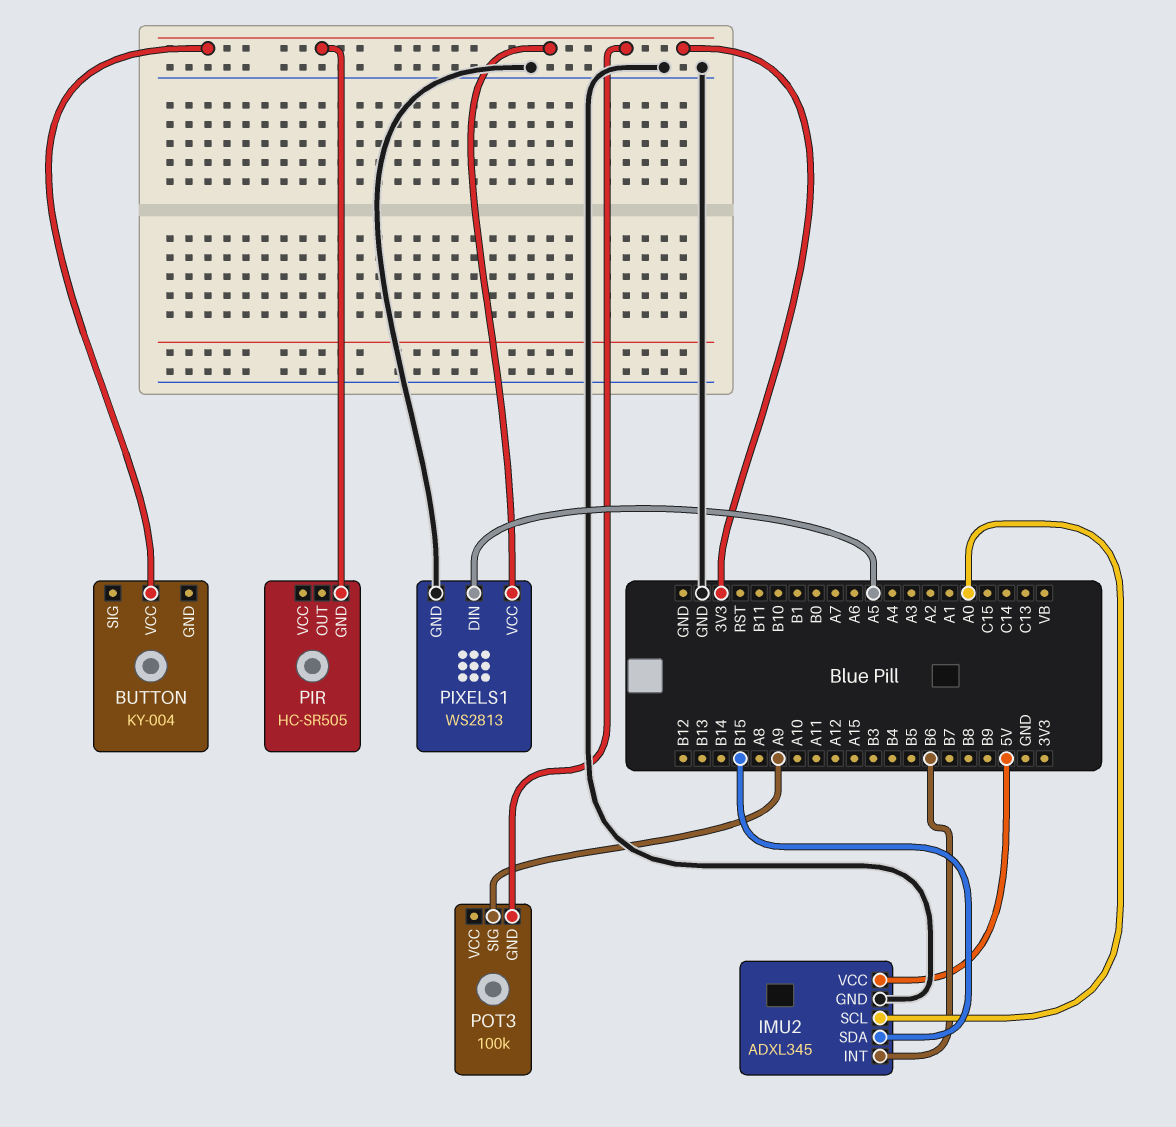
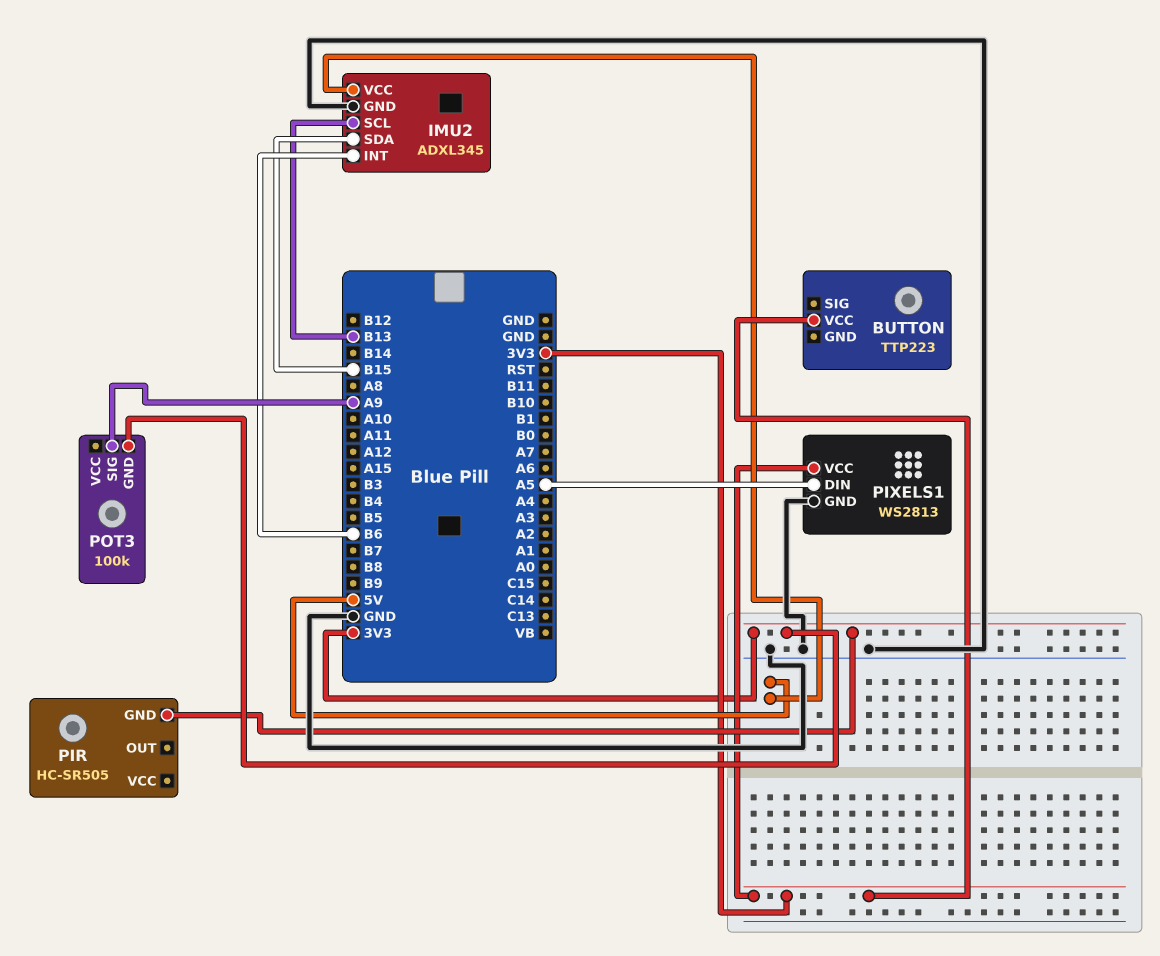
BUTTON: KY-004 -> TTP223
IMU2 pin SCL: A0 -> B13

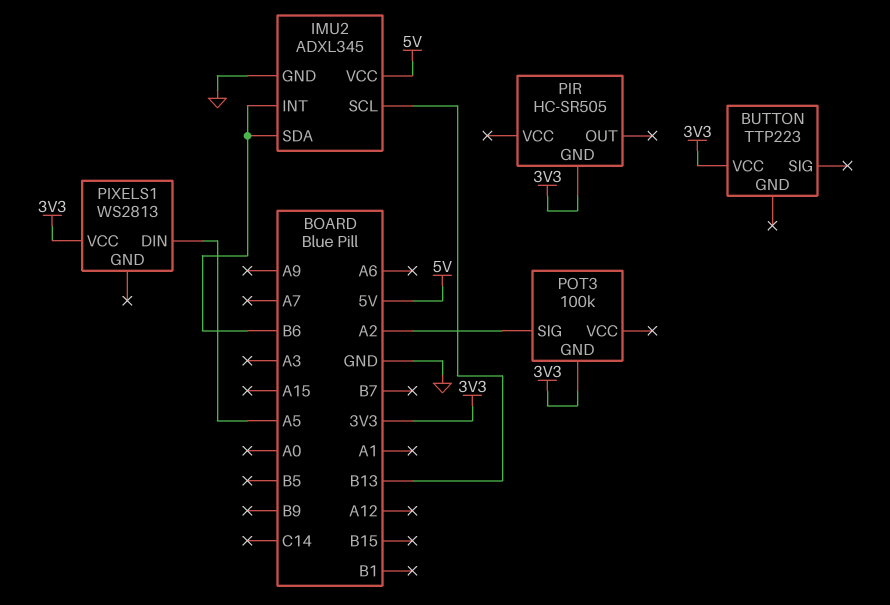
IMU2 pin SDA: B15 -> B6
PIXELS1 pin GND: GND -> none
POT3 pin SIG: A9 -> A2

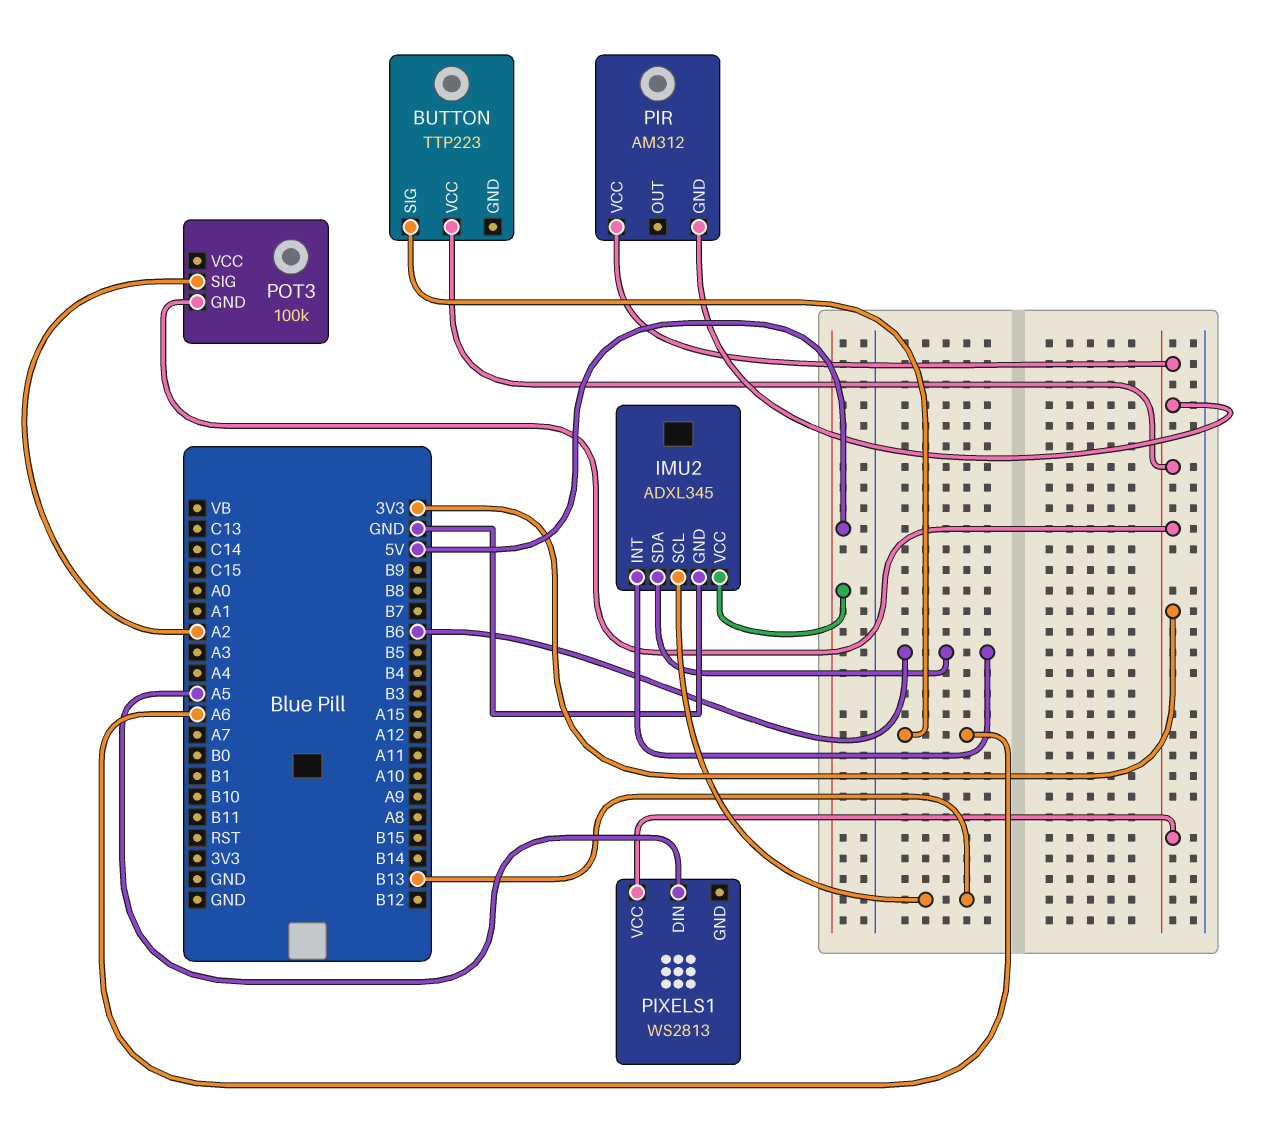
BUTTON pin SIG: none -> A6
PIR: HC-SR505 -> AM312
PIR pin VCC: none -> 3V3

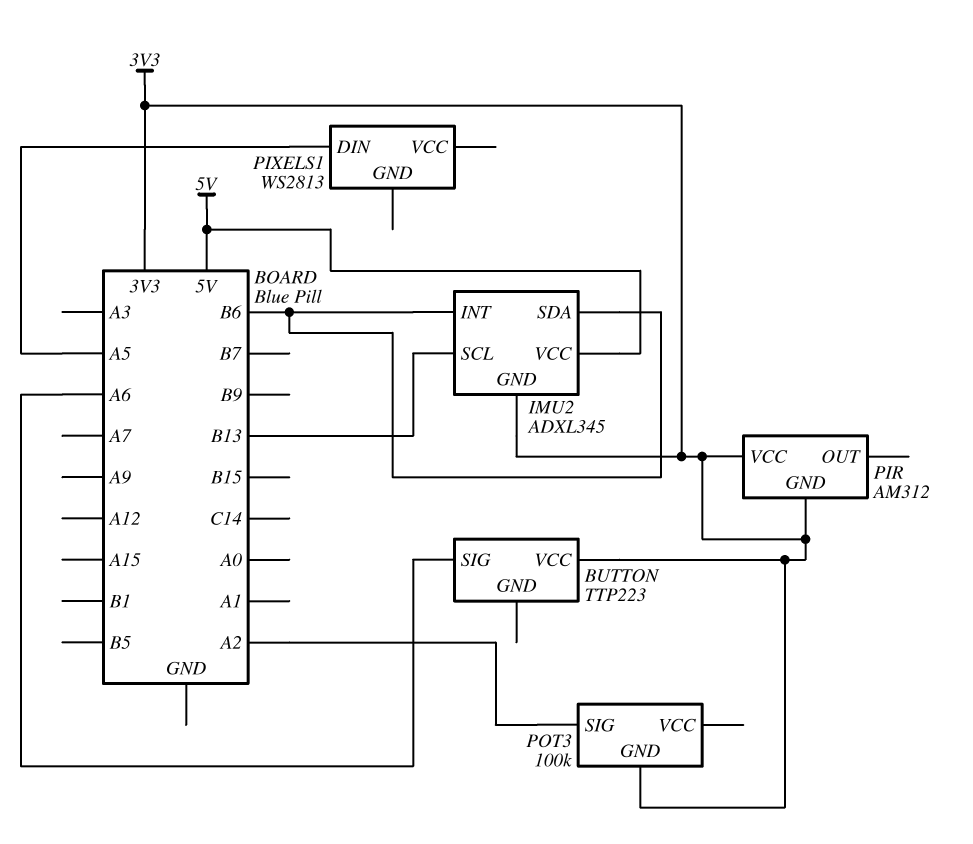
IMU2 pin GND: GND -> 3V3
PIXELS1 pin VCC: 3V3 -> none

